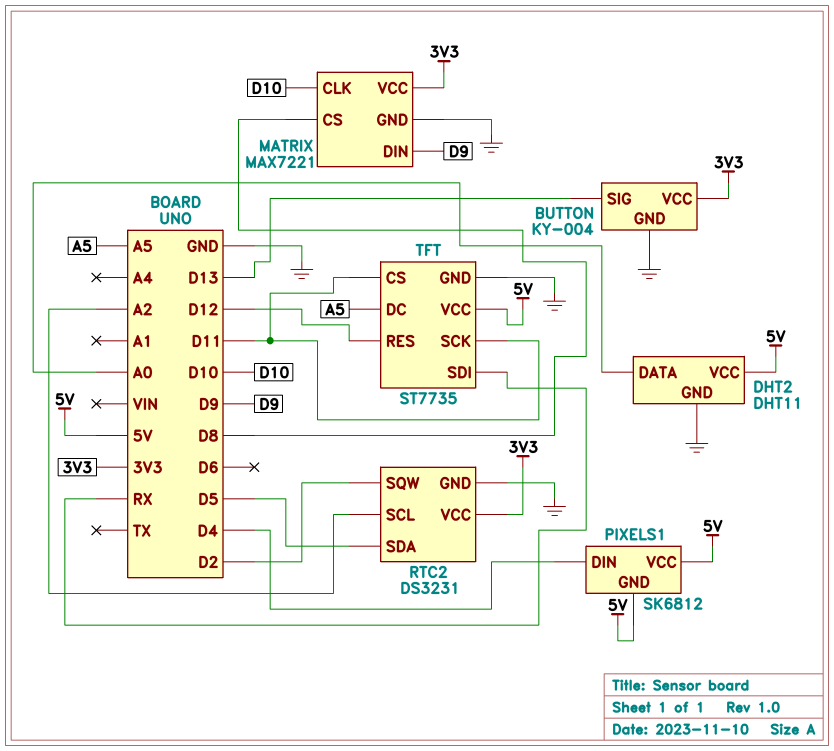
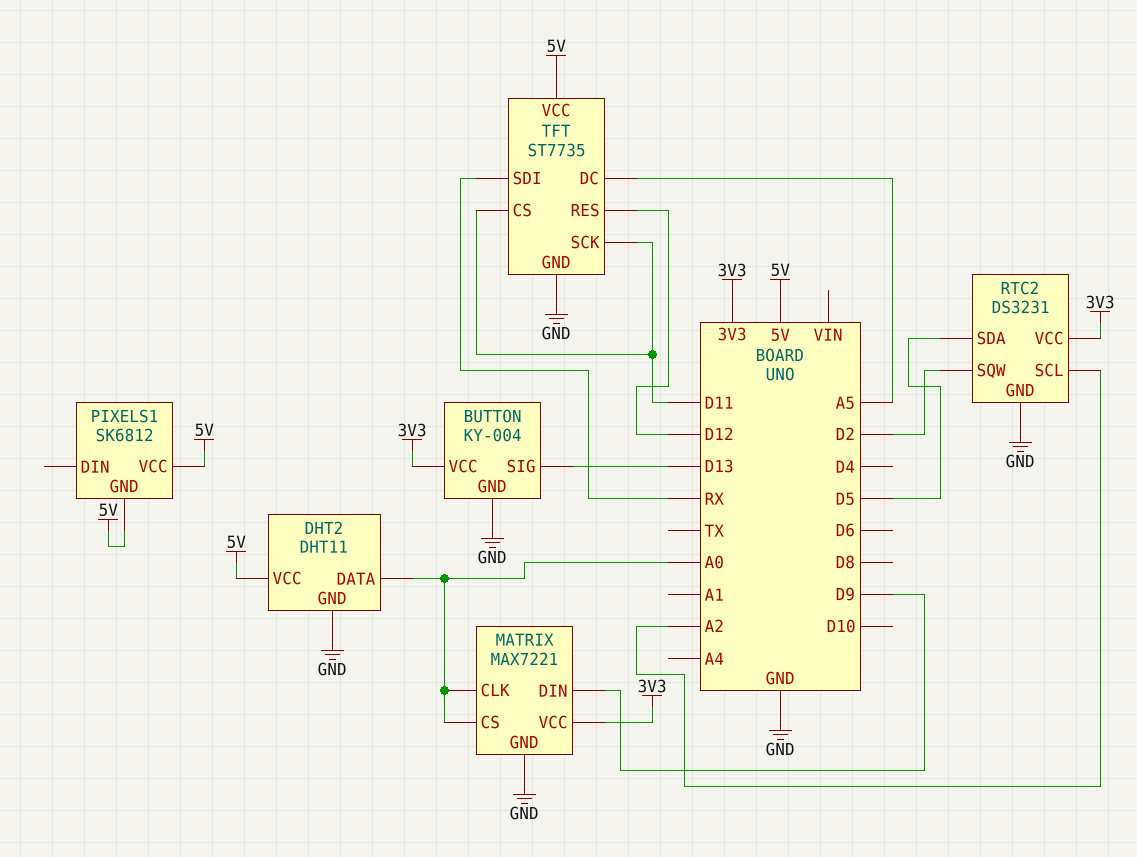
MATRIX pin CLK: D10 -> A0
MATRIX pin CS: D8 -> A0
PIXELS1 pin DIN: D4 -> none

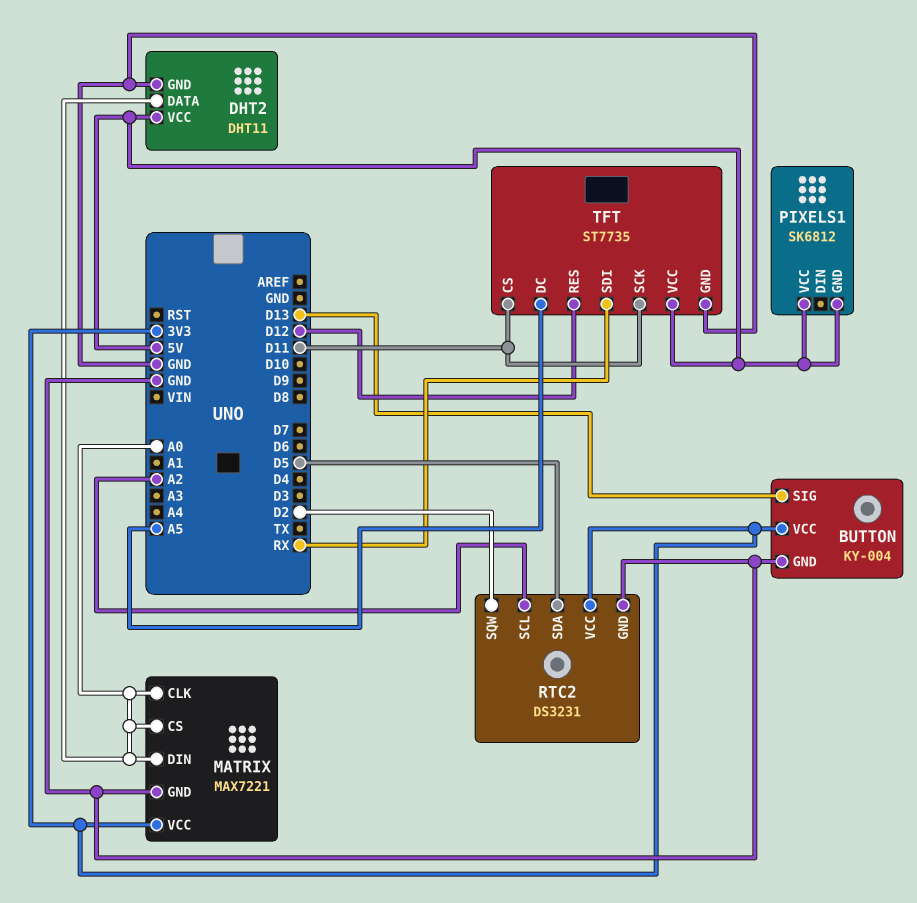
MATRIX pin DIN: D9 -> A0

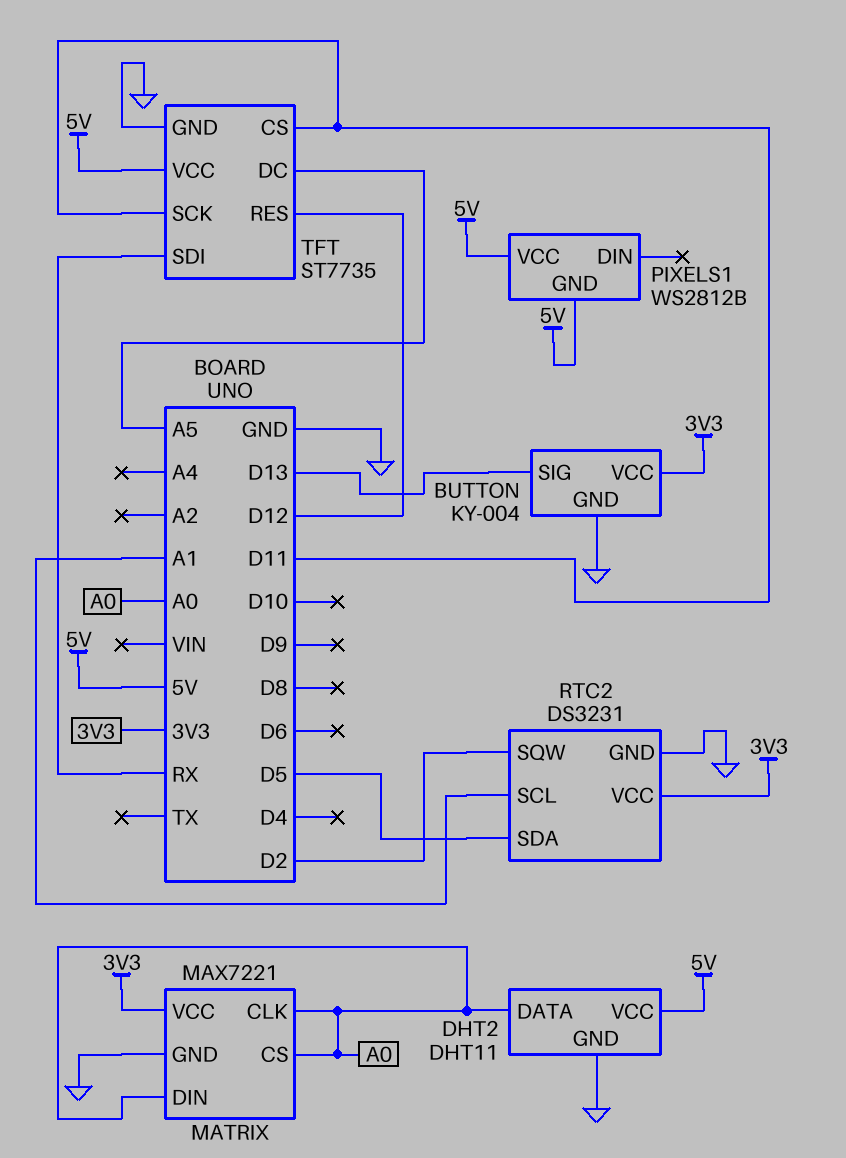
PIXELS1: SK6812 -> WS2812B
RTC2 pin SCL: A2 -> A1

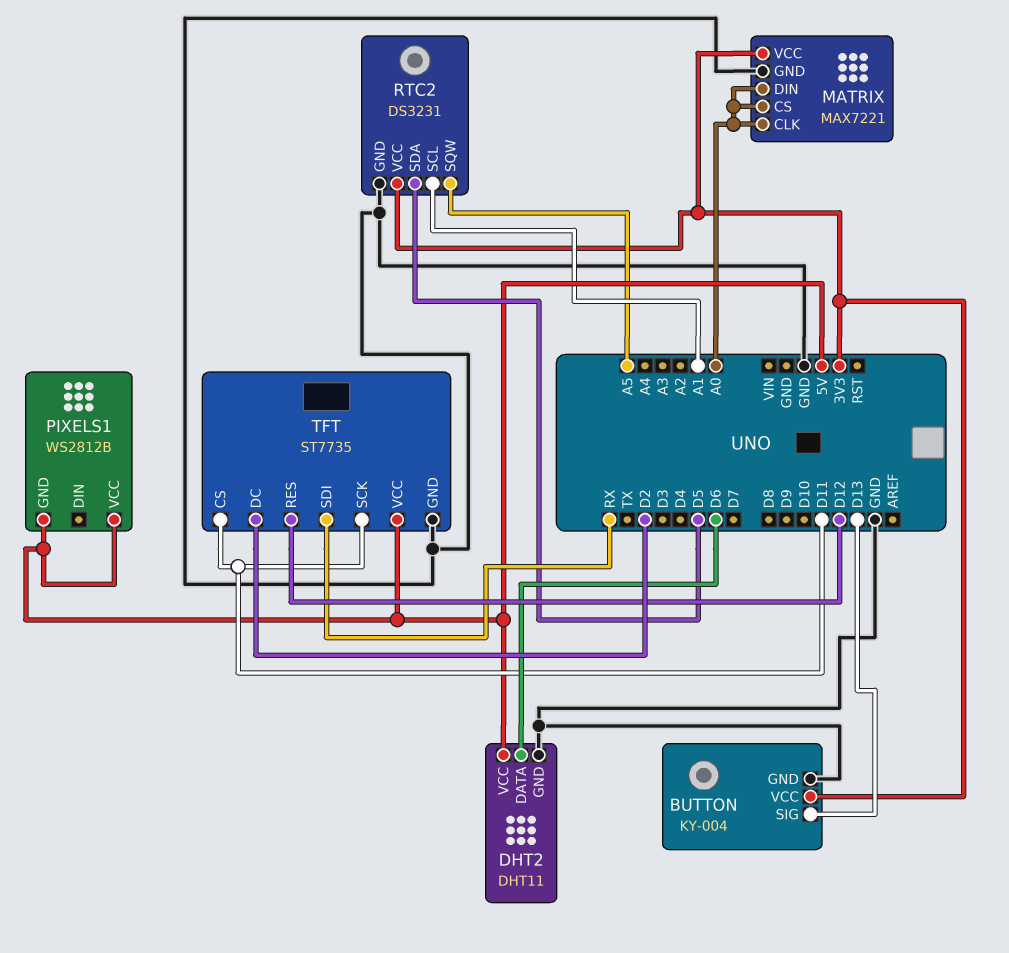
DHT2 pin DATA: A0 -> D6
RTC2 pin SQW: D2 -> A5
TFT pin DC: A5 -> D2

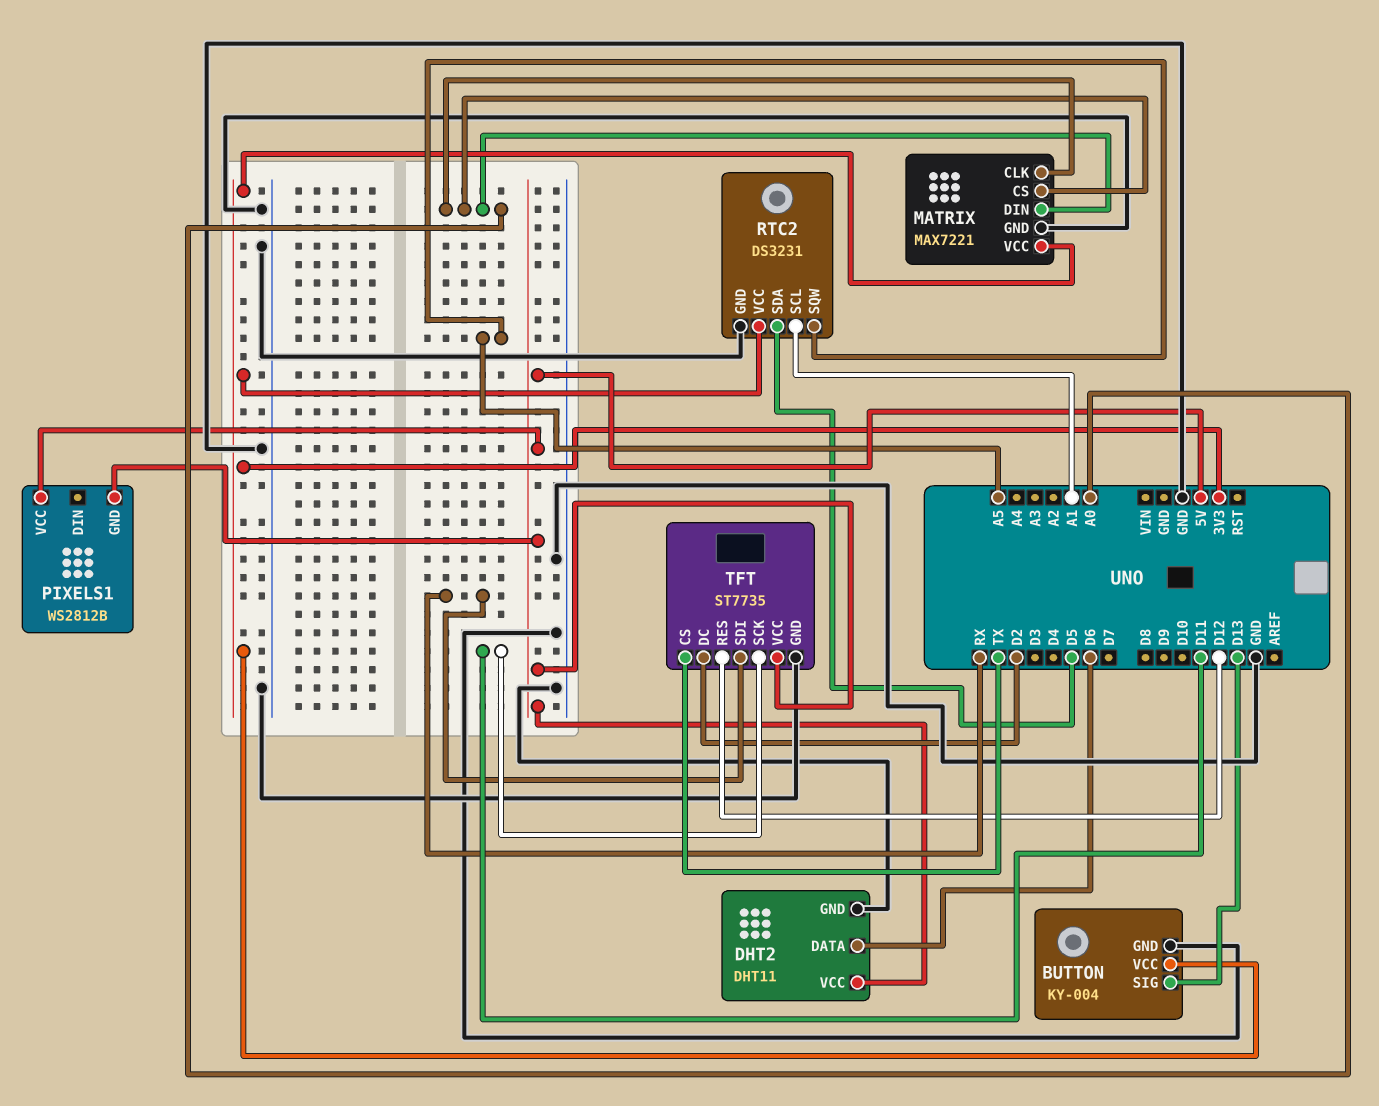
TFT pin CS: D11 -> TX

